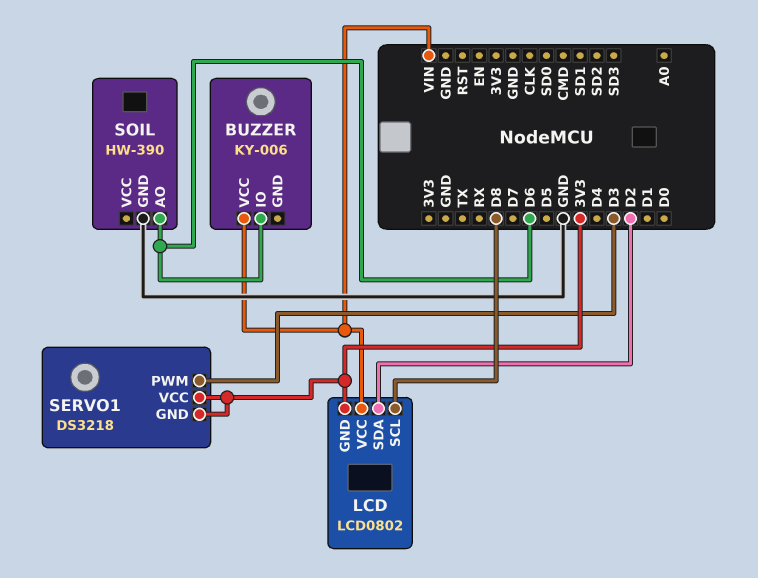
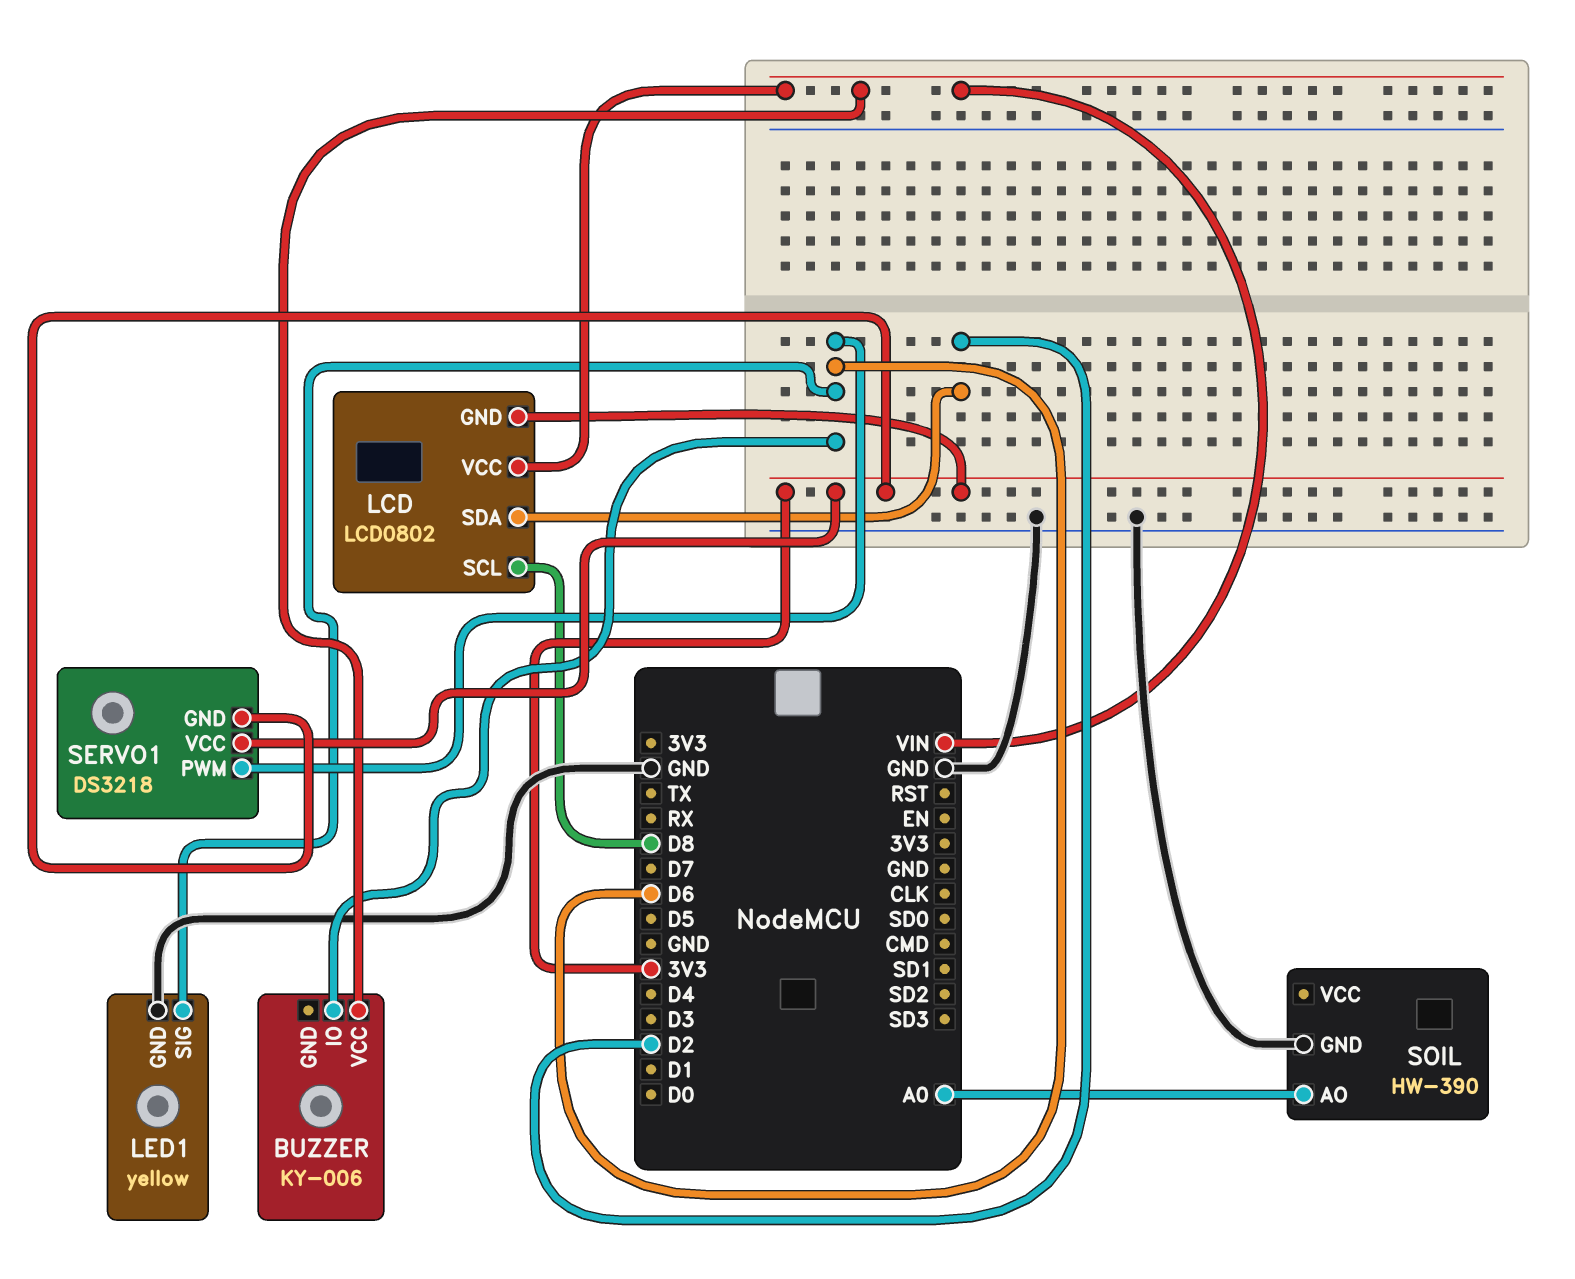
LED1: none -> yellow
LED1 pin GND: none -> GND
LED1 pin SIG: none -> D6
SERVO1 pin PWM: D3 -> D6
SOIL pin AO: D6 -> A0

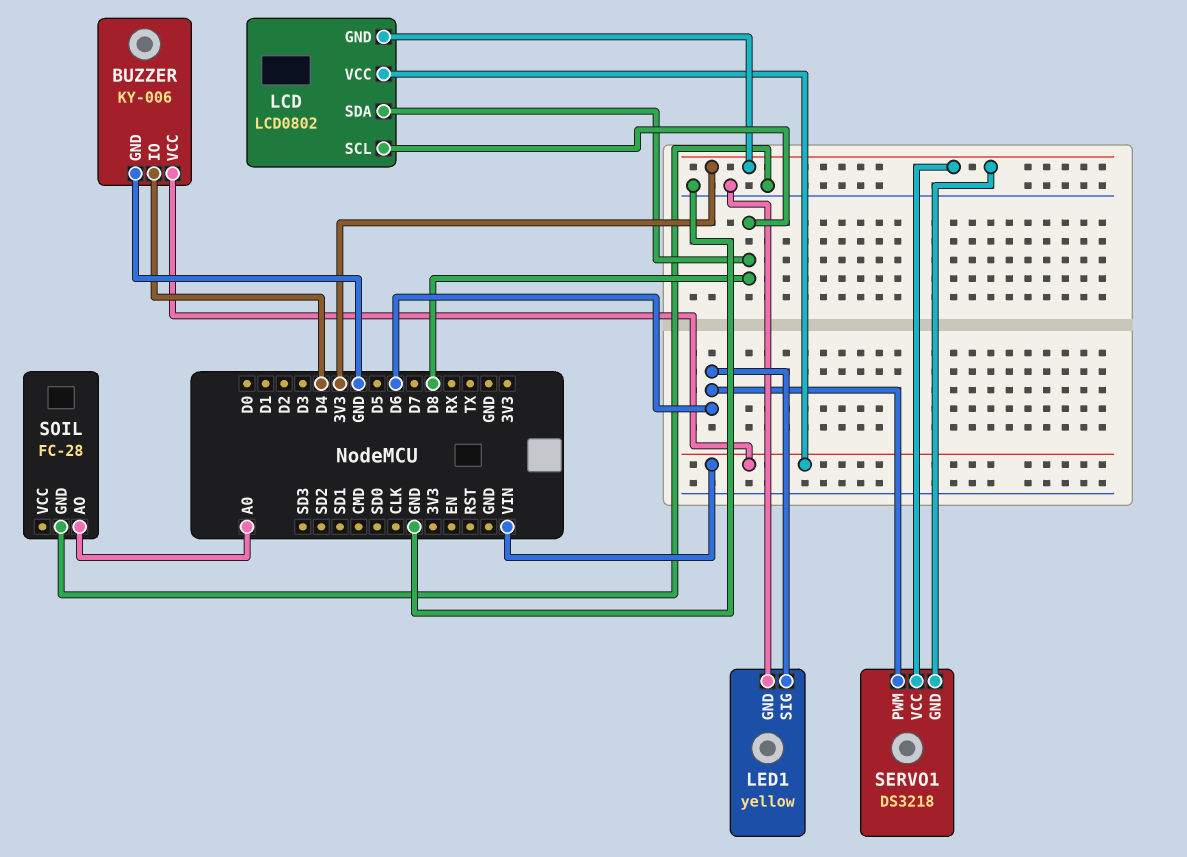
BUZZER pin GND: none -> GND
BUZZER pin IO: D6 -> D4
LCD pin SDA: D2 -> D8
SOIL: HW-390 -> FC-28

